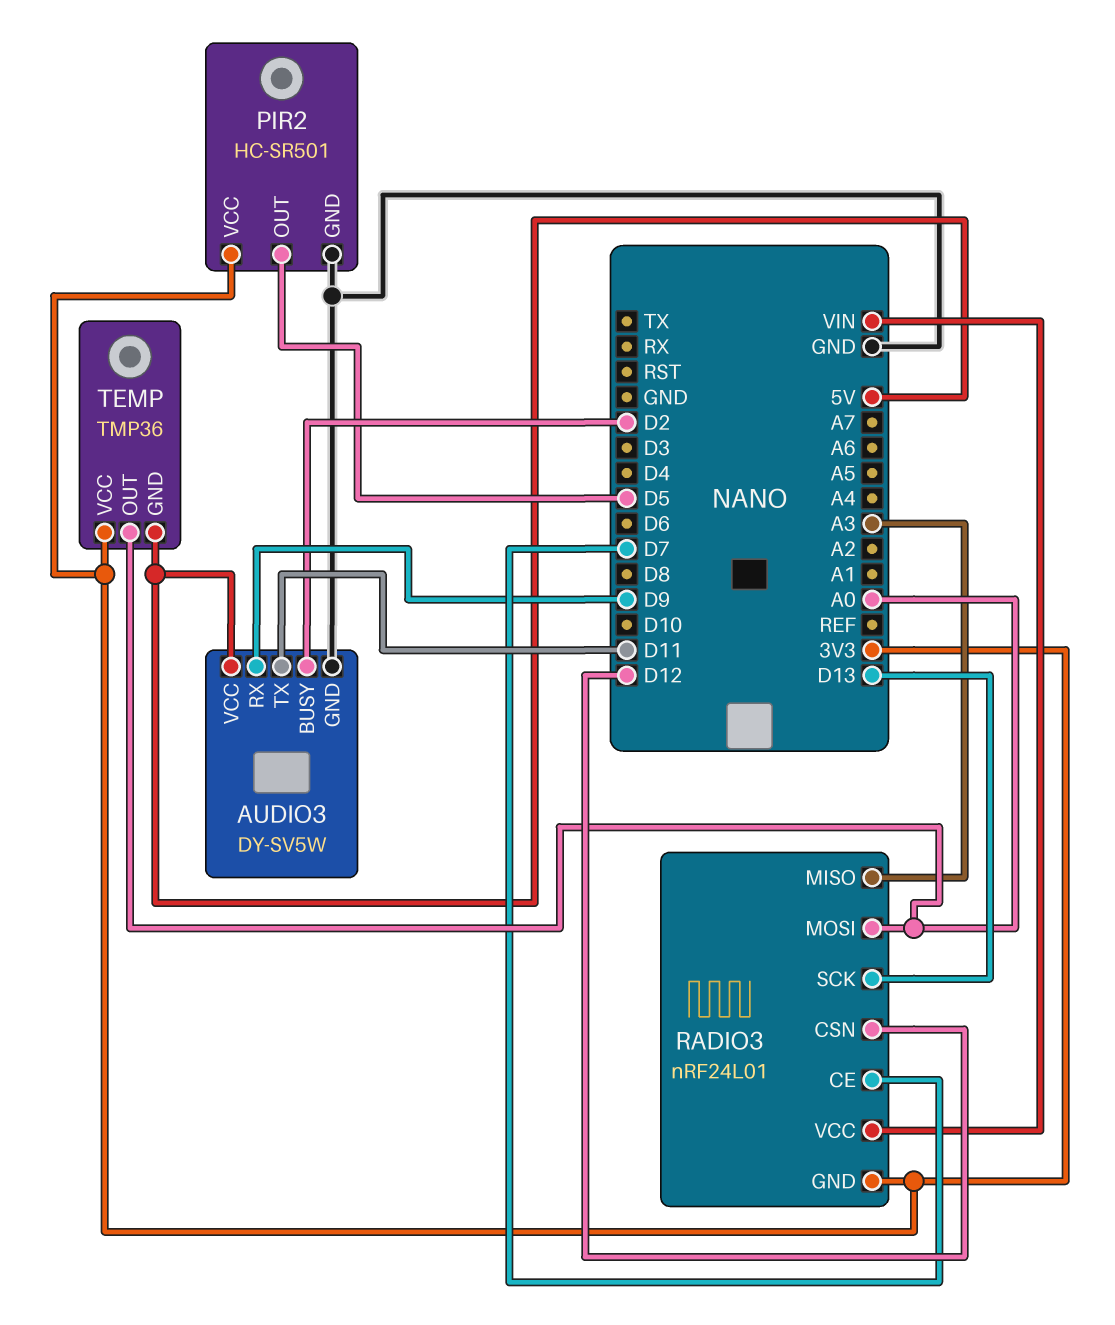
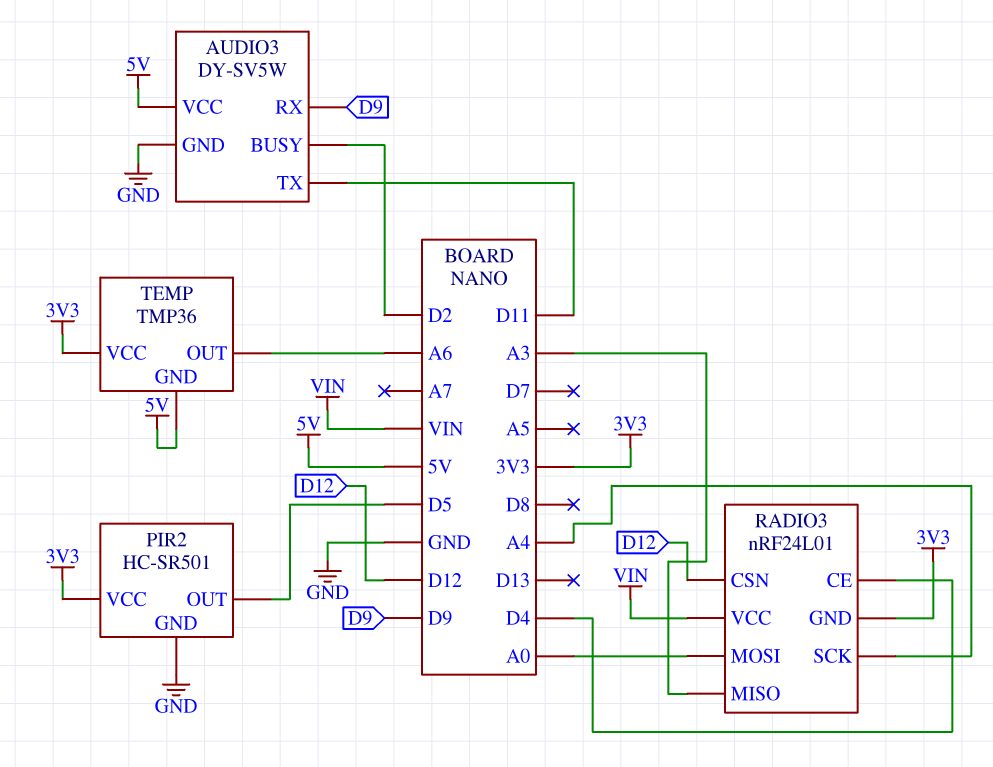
RADIO3 pin CE: D7 -> D4
RADIO3 pin SCK: D13 -> A4
TEMP pin OUT: A0 -> A6

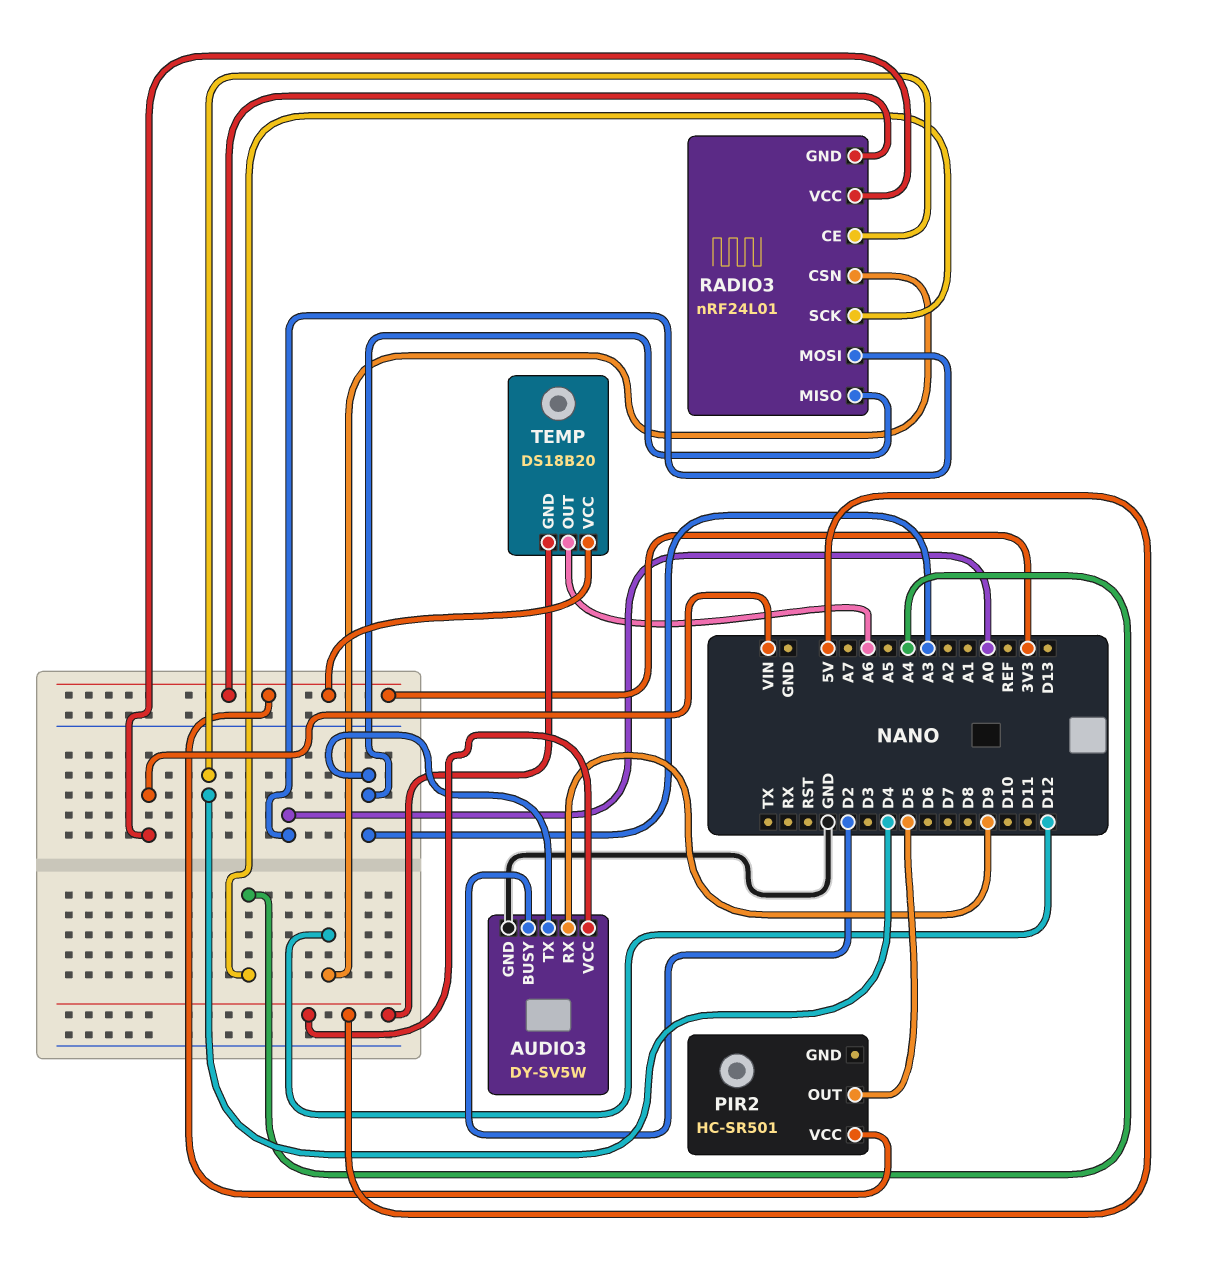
AUDIO3 pin TX: D11 -> A3
PIR2 pin GND: GND -> none
TEMP: TMP36 -> DS18B20

